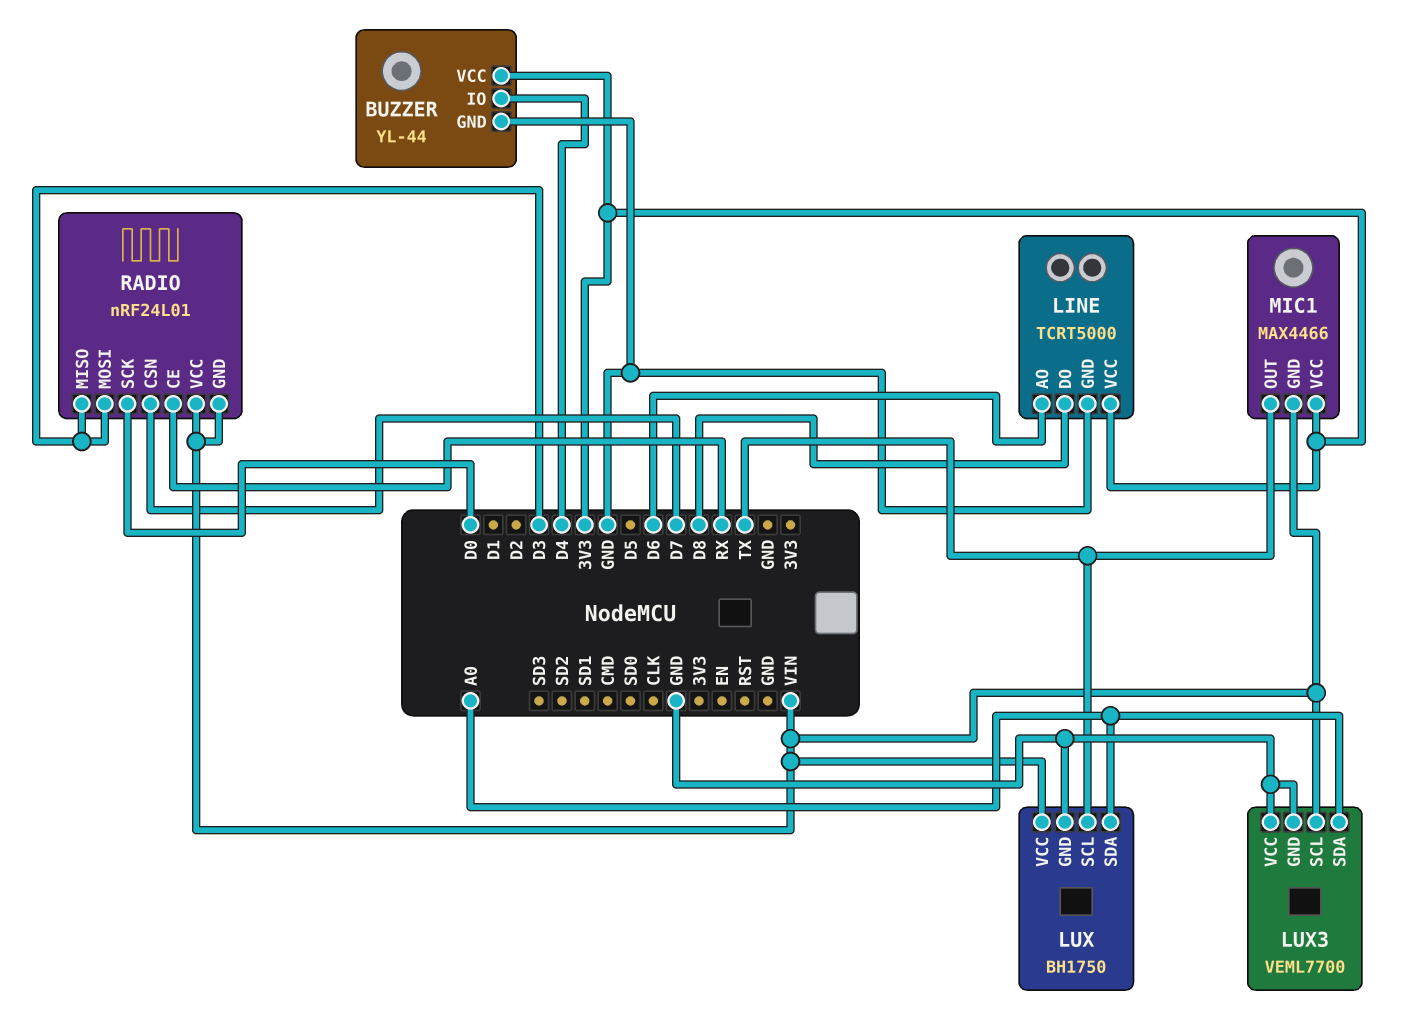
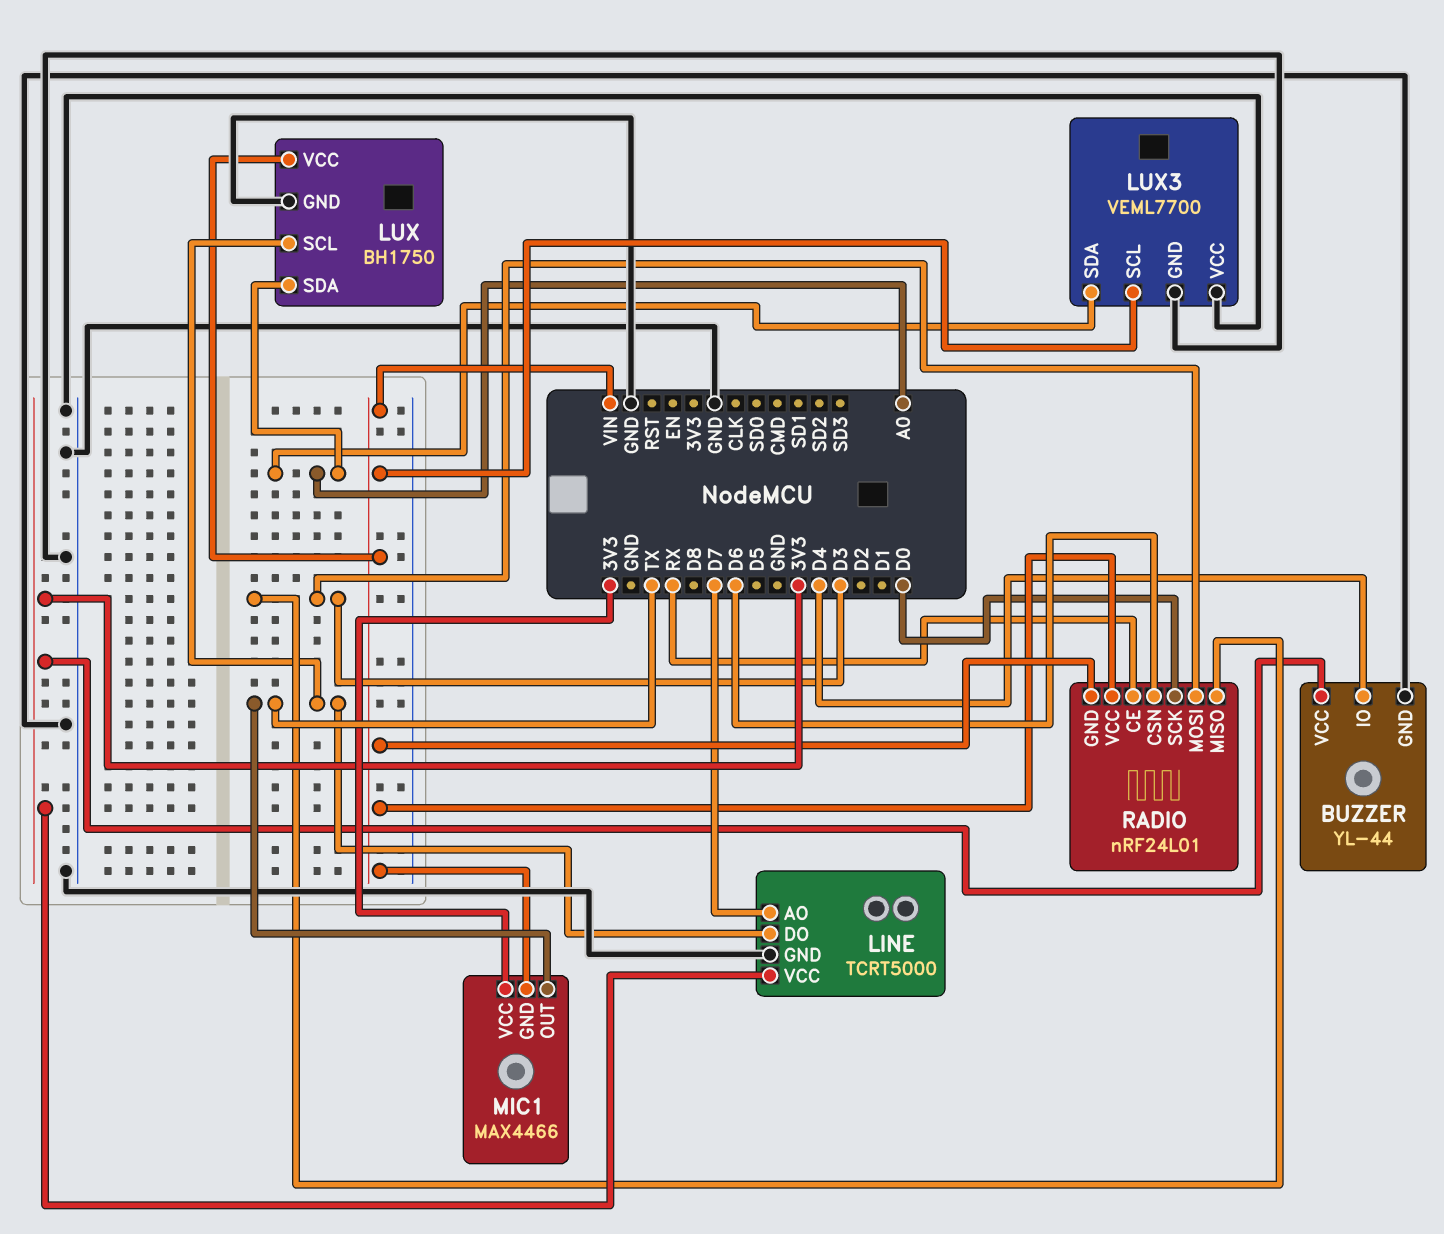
LINE pin AO: D6 -> D7
LINE pin DO: D8 -> TX
RADIO pin CSN: D7 -> D6

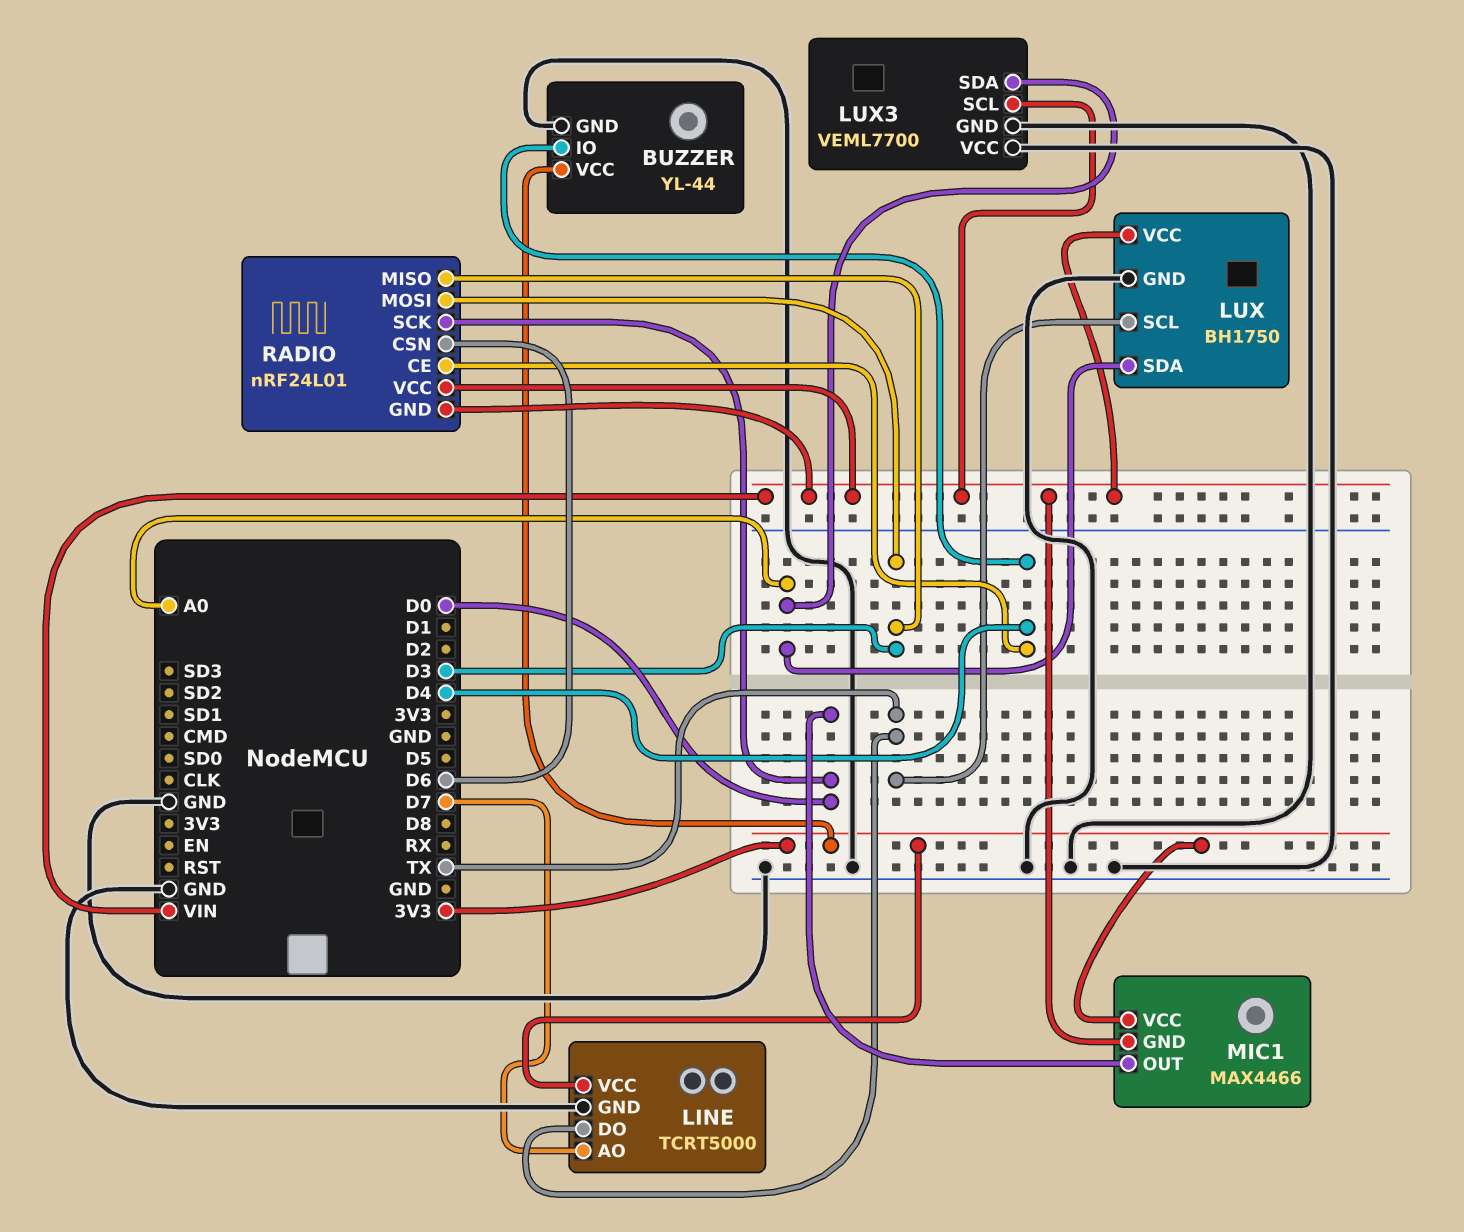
MIC1 pin OUT: TX -> D0
RADIO pin CE: RX -> D4

